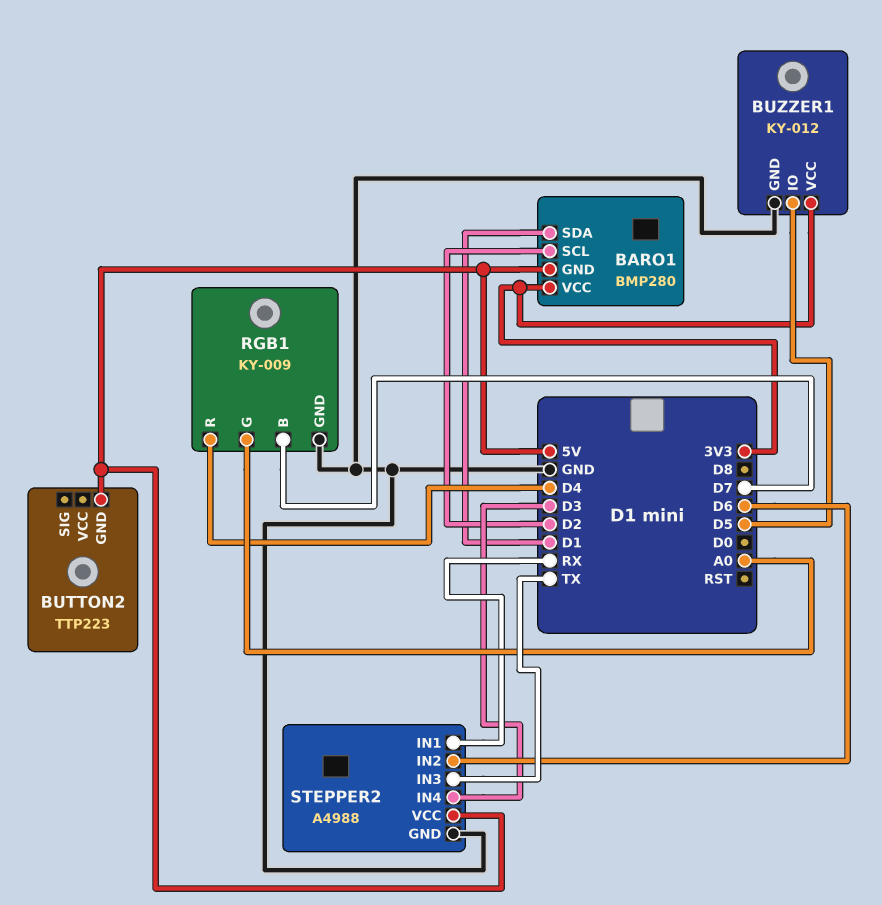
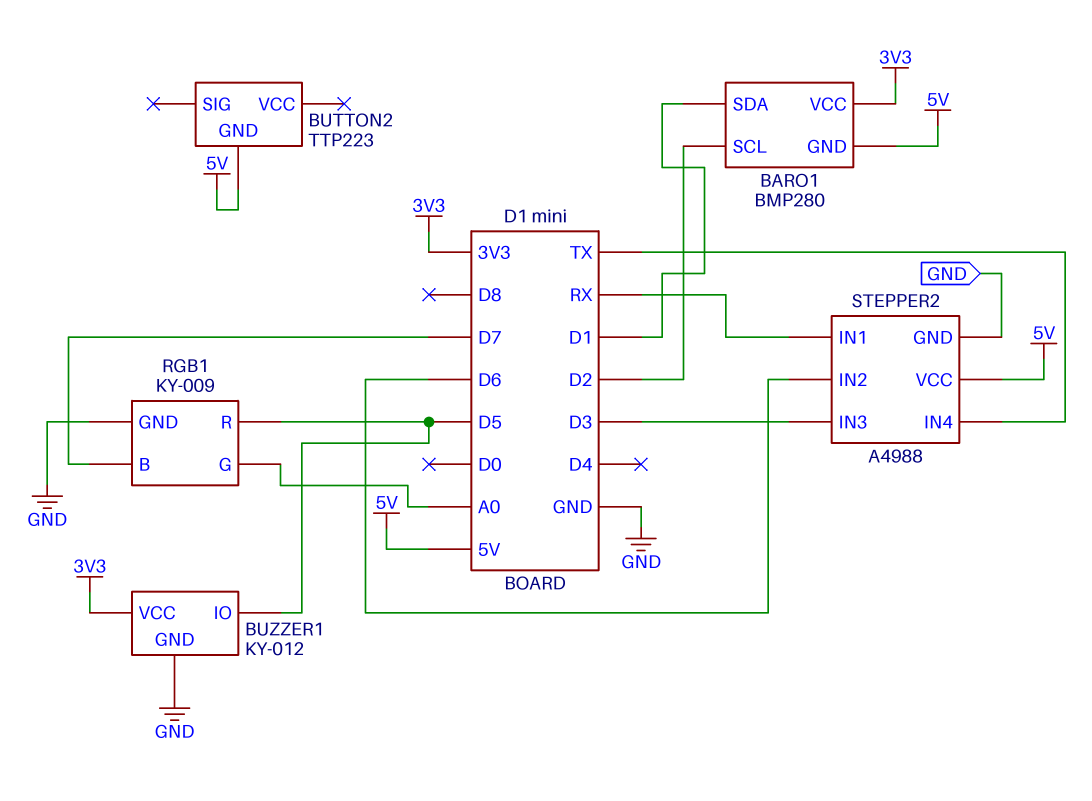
RGB1 pin R: D4 -> D5
STEPPER2 pin IN3: TX -> D3
STEPPER2 pin IN4: D3 -> TX

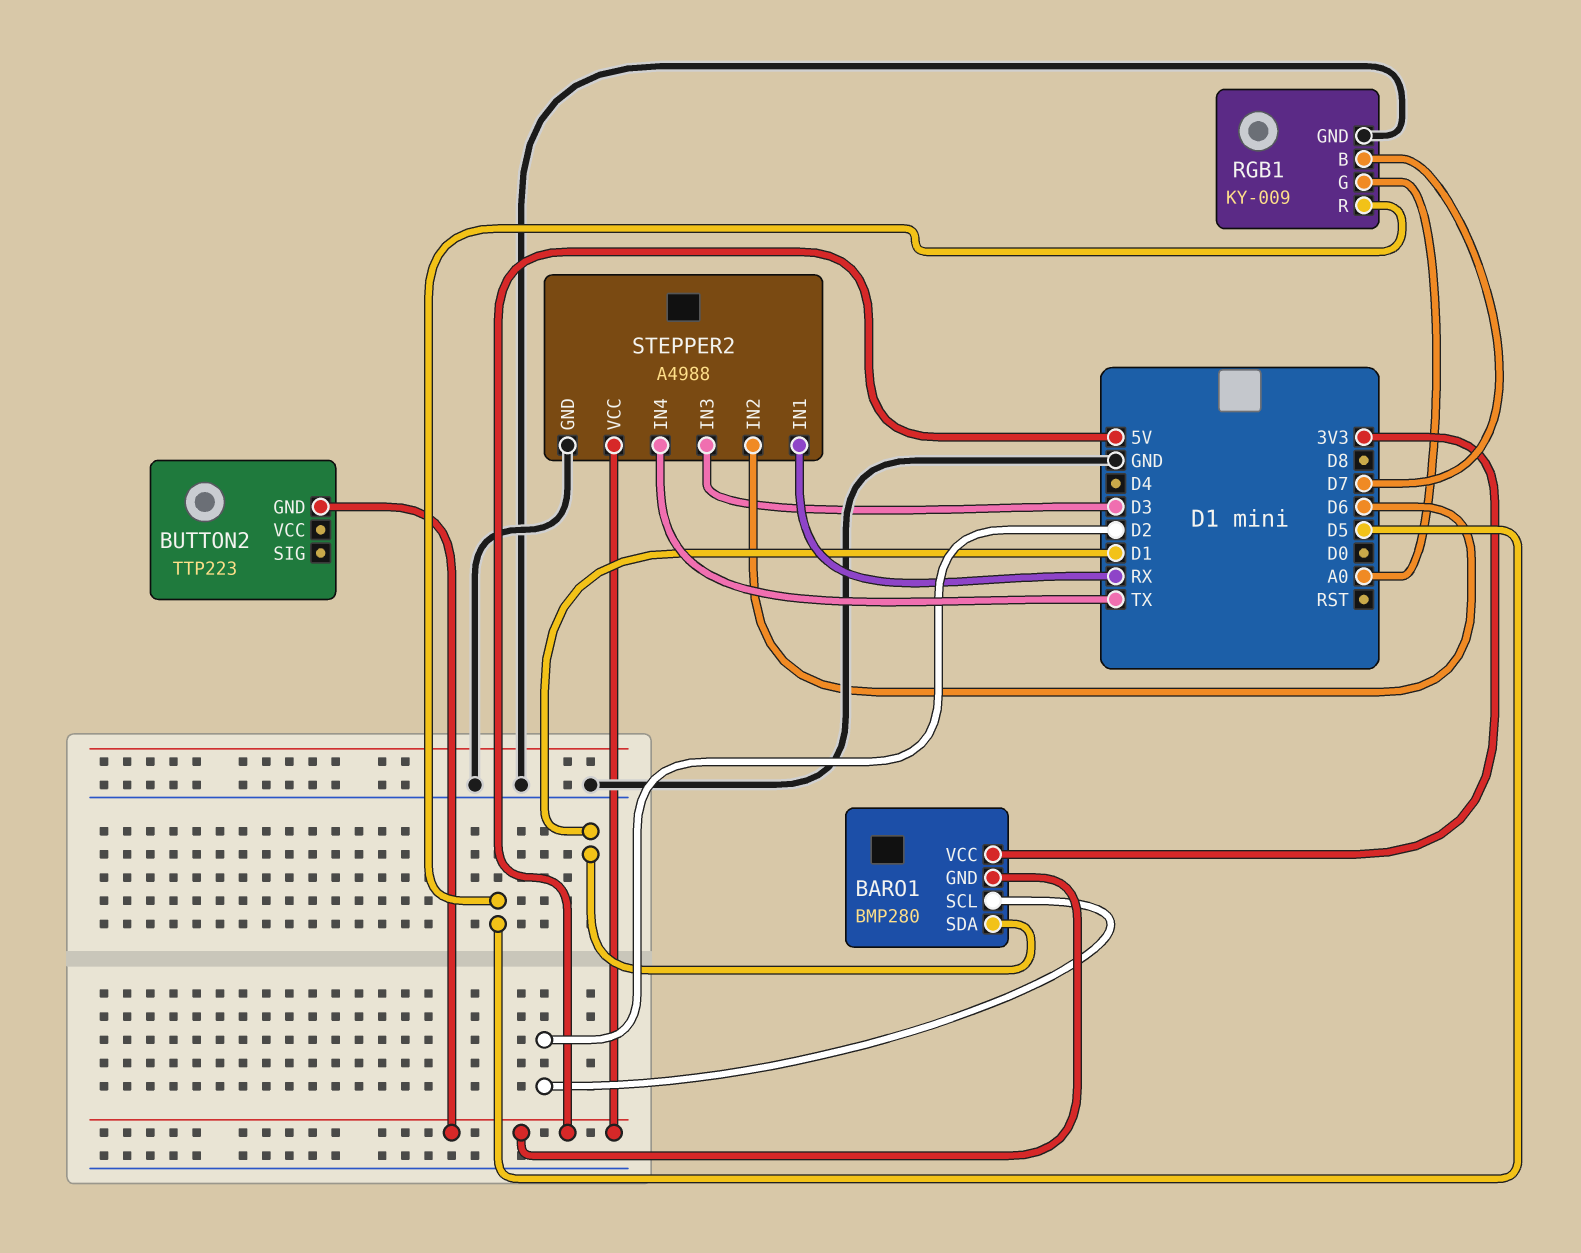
BUZZER1: KY-012 -> none
BUZZER1 pin GND: GND -> none
BUZZER1 pin IO: D5 -> none
BUZZER1 pin VCC: 3V3 -> none

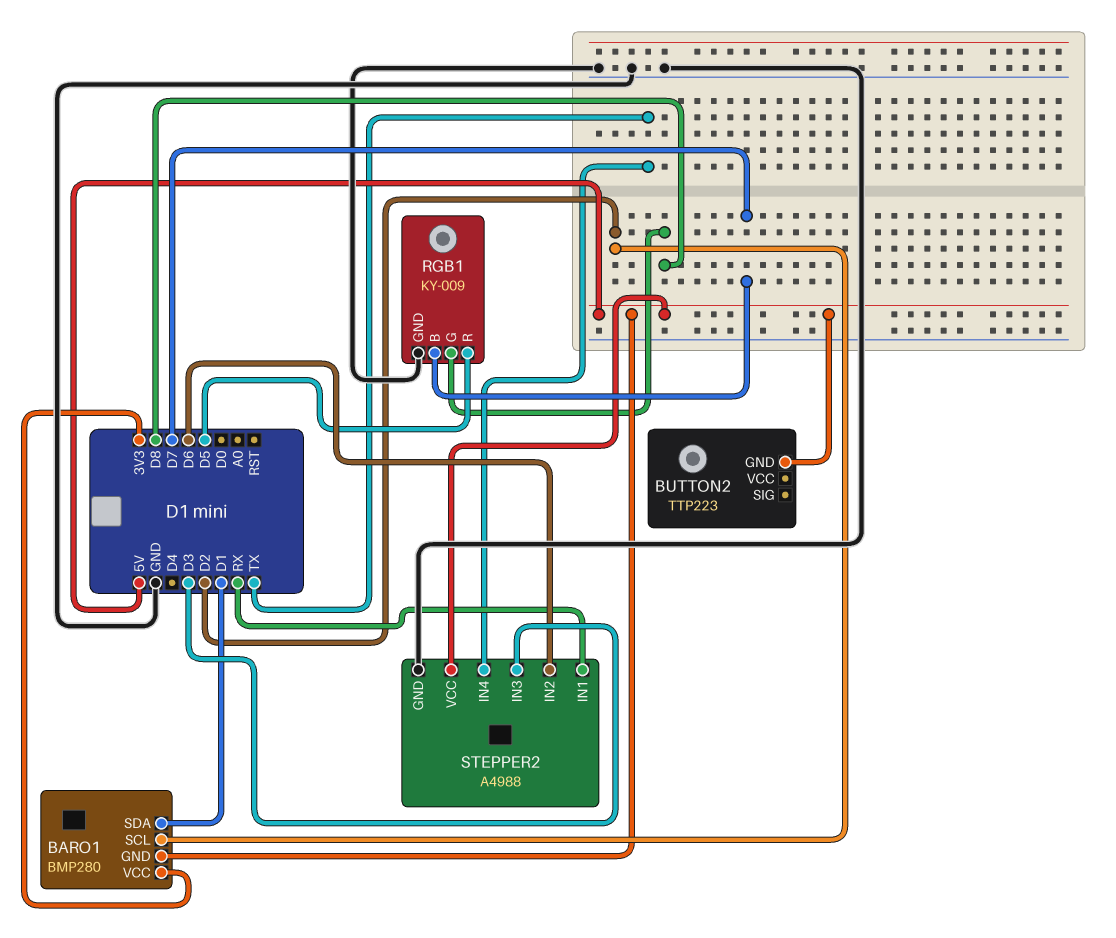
RGB1 pin G: A0 -> D8

